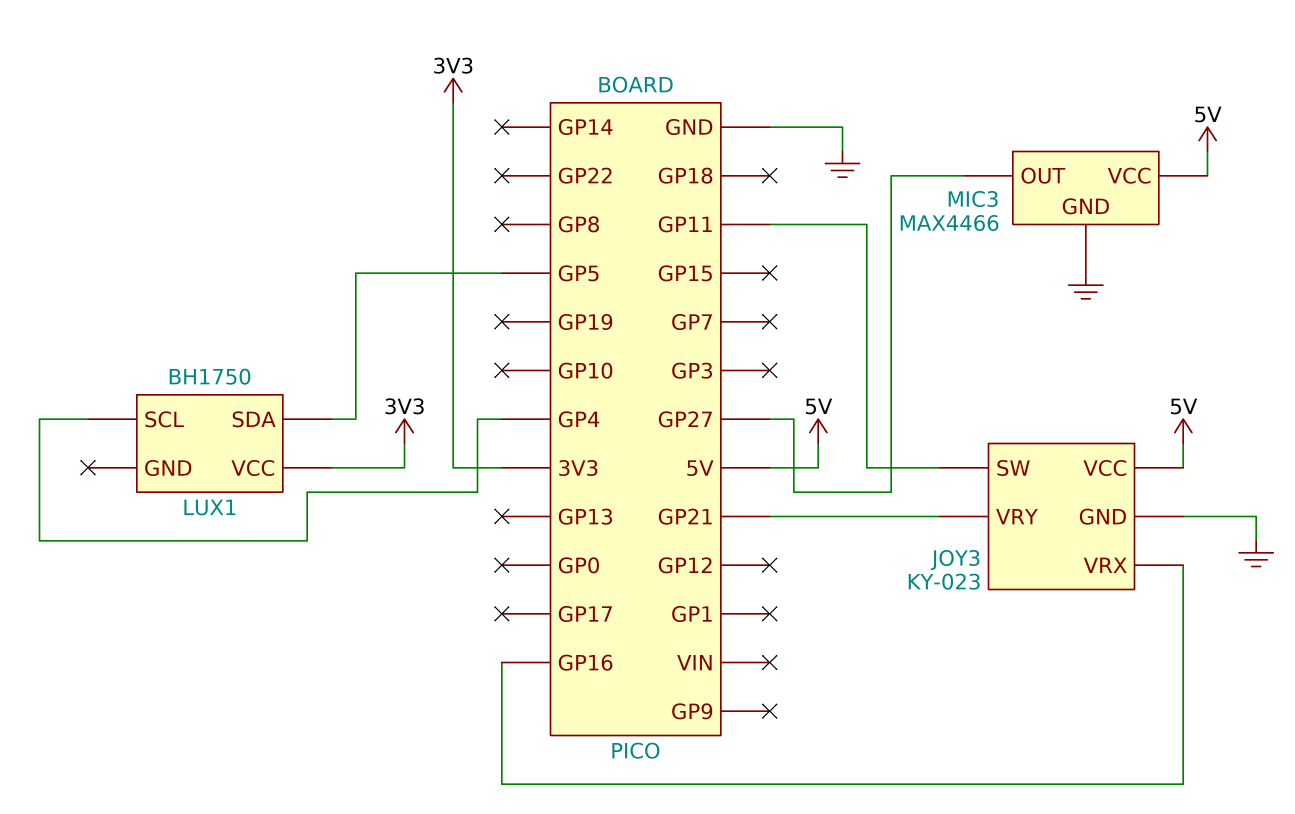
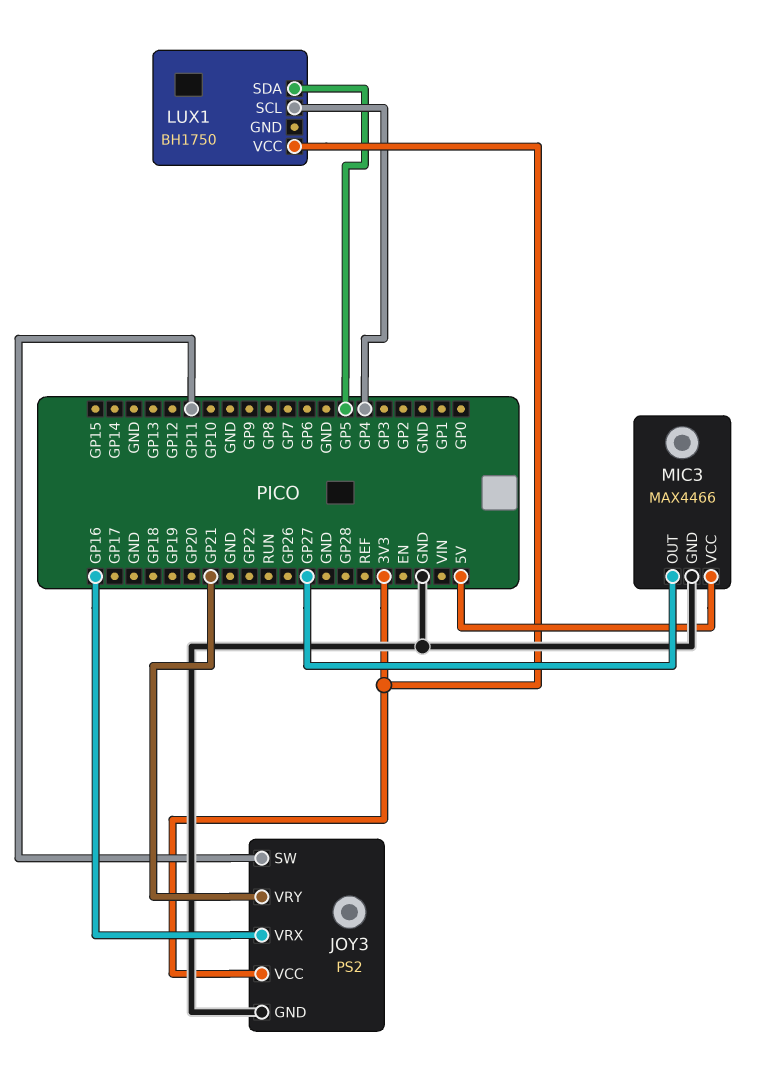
JOY3: KY-023 -> PS2
JOY3 pin VCC: 5V -> 3V3

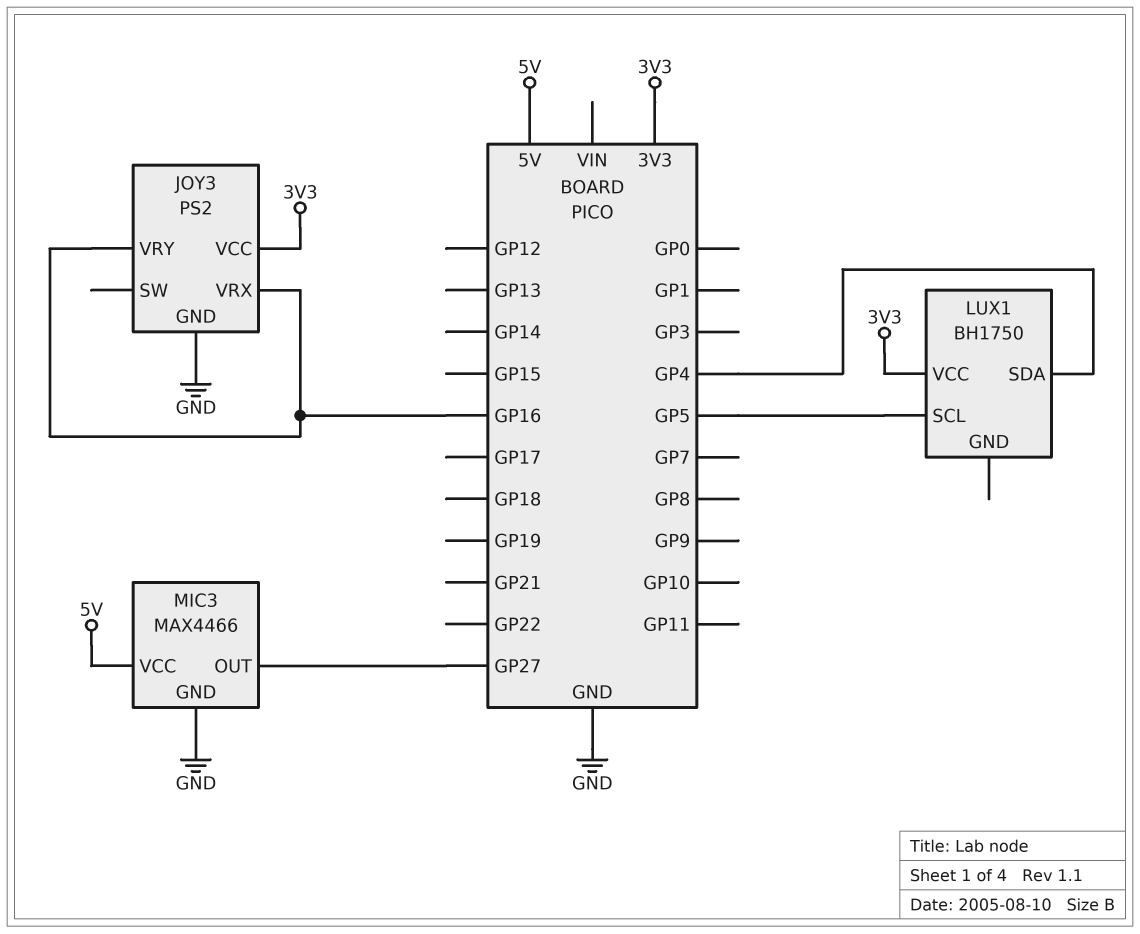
JOY3 pin SW: GP11 -> none
JOY3 pin VRY: GP21 -> GP16
LUX1 pin SCL: GP4 -> GP5
LUX1 pin SDA: GP5 -> GP4

